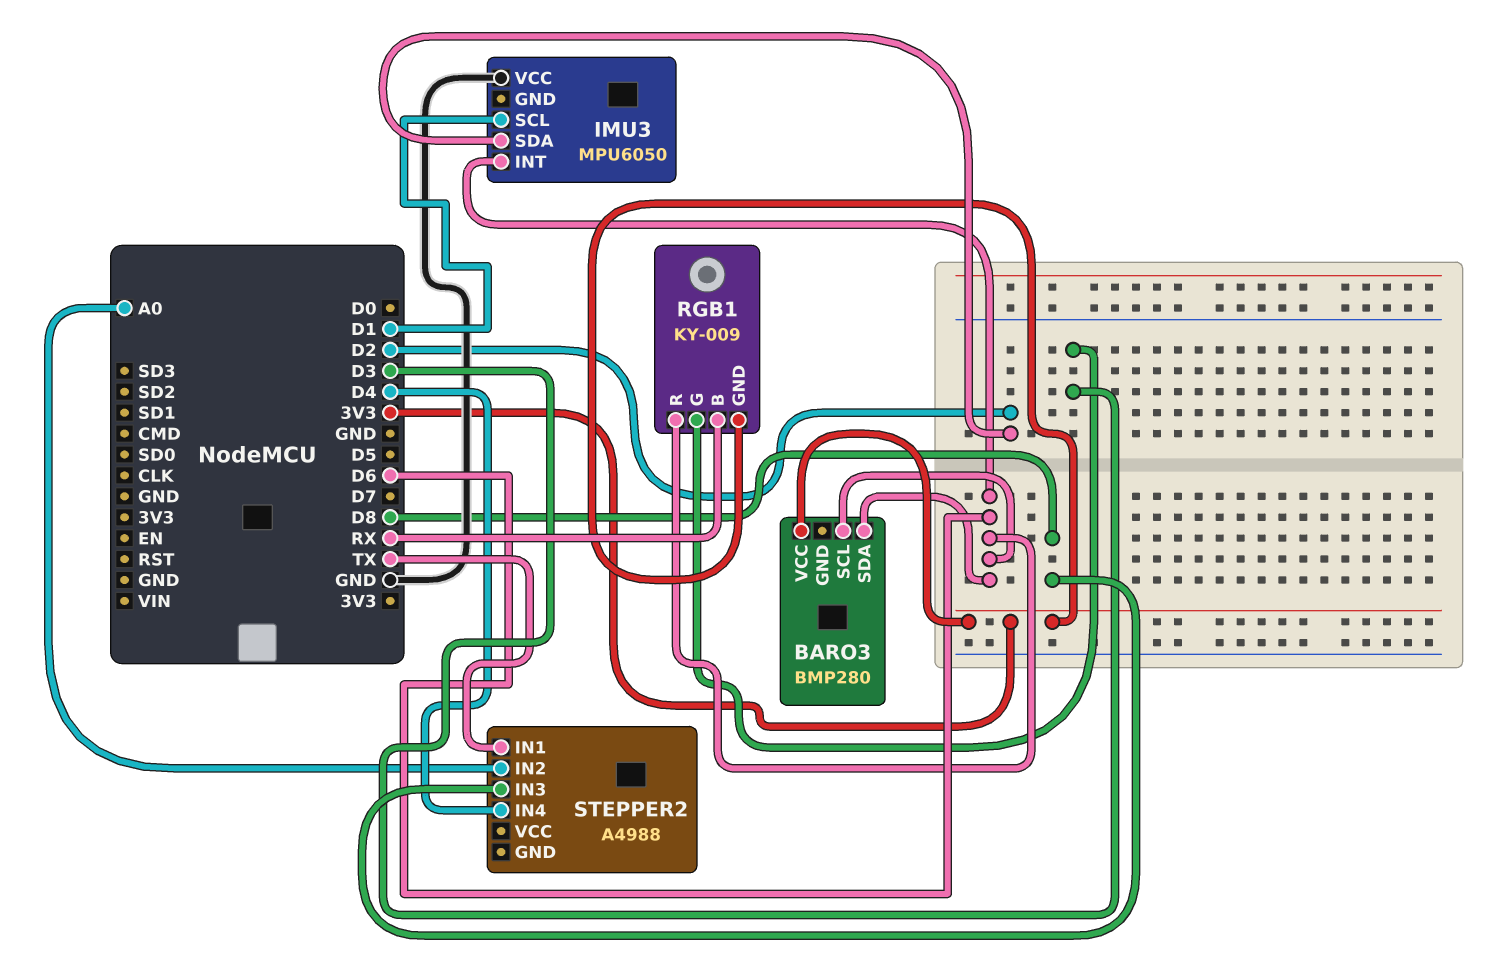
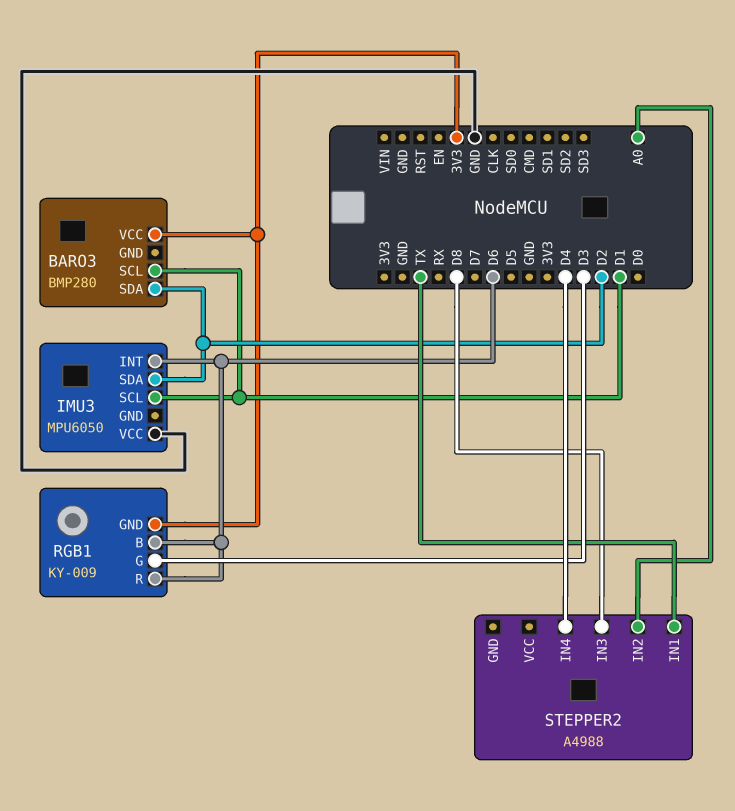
BARO3 pin SCL: D6 -> D1
BARO3 pin SDA: D6 -> D2
RGB1 pin B: RX -> D6

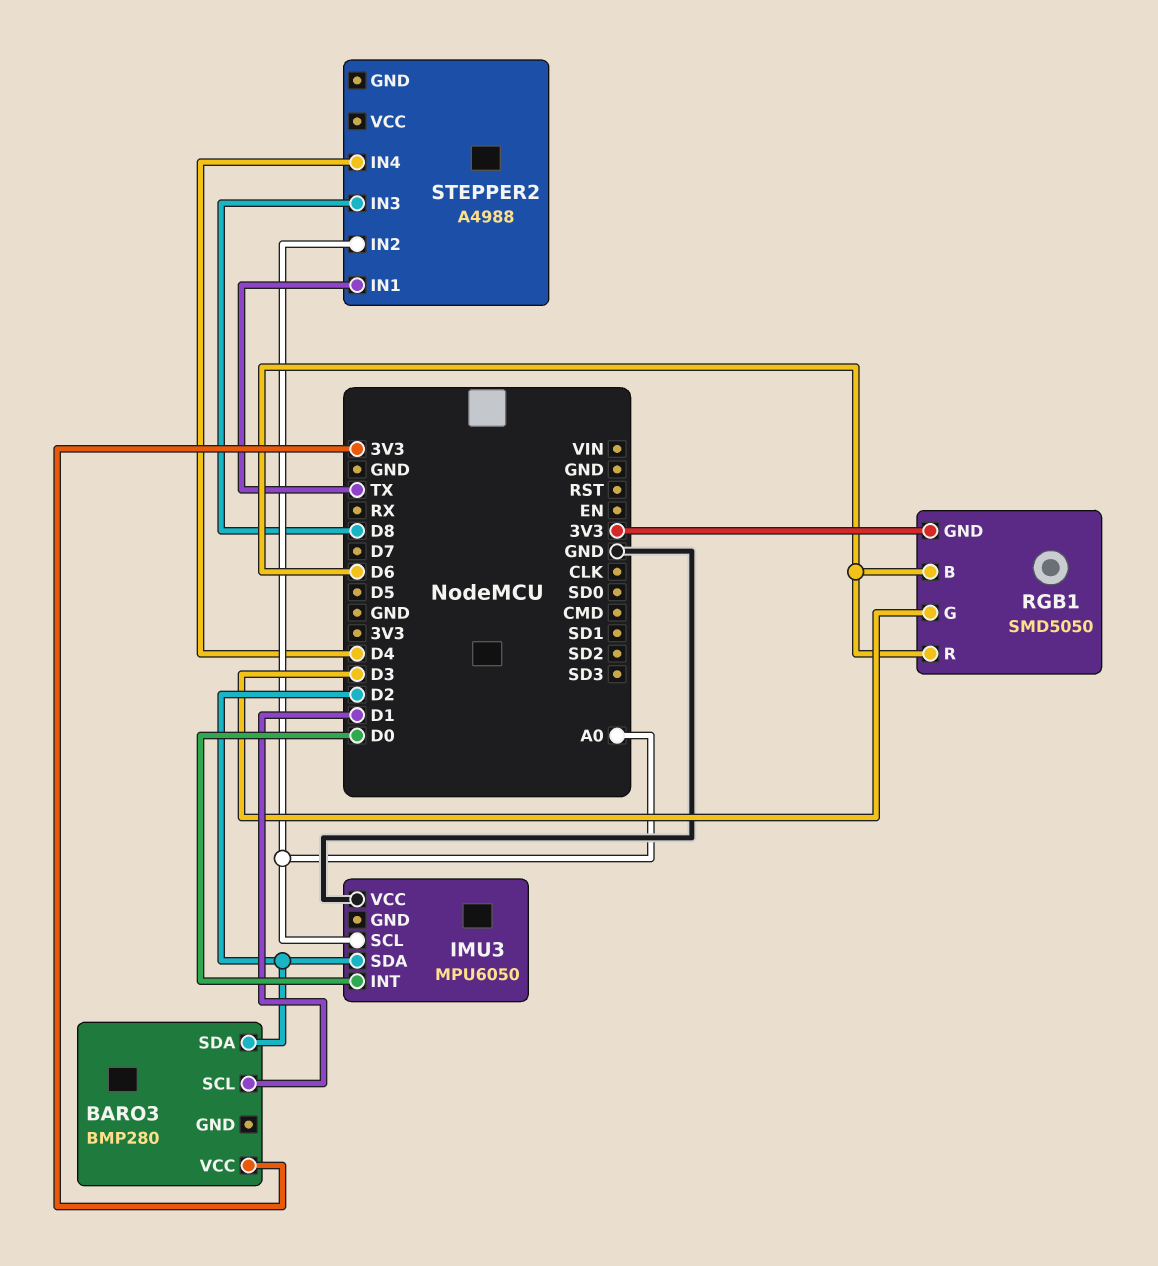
IMU3 pin INT: D6 -> D0
IMU3 pin SCL: D1 -> A0
RGB1: KY-009 -> SMD5050

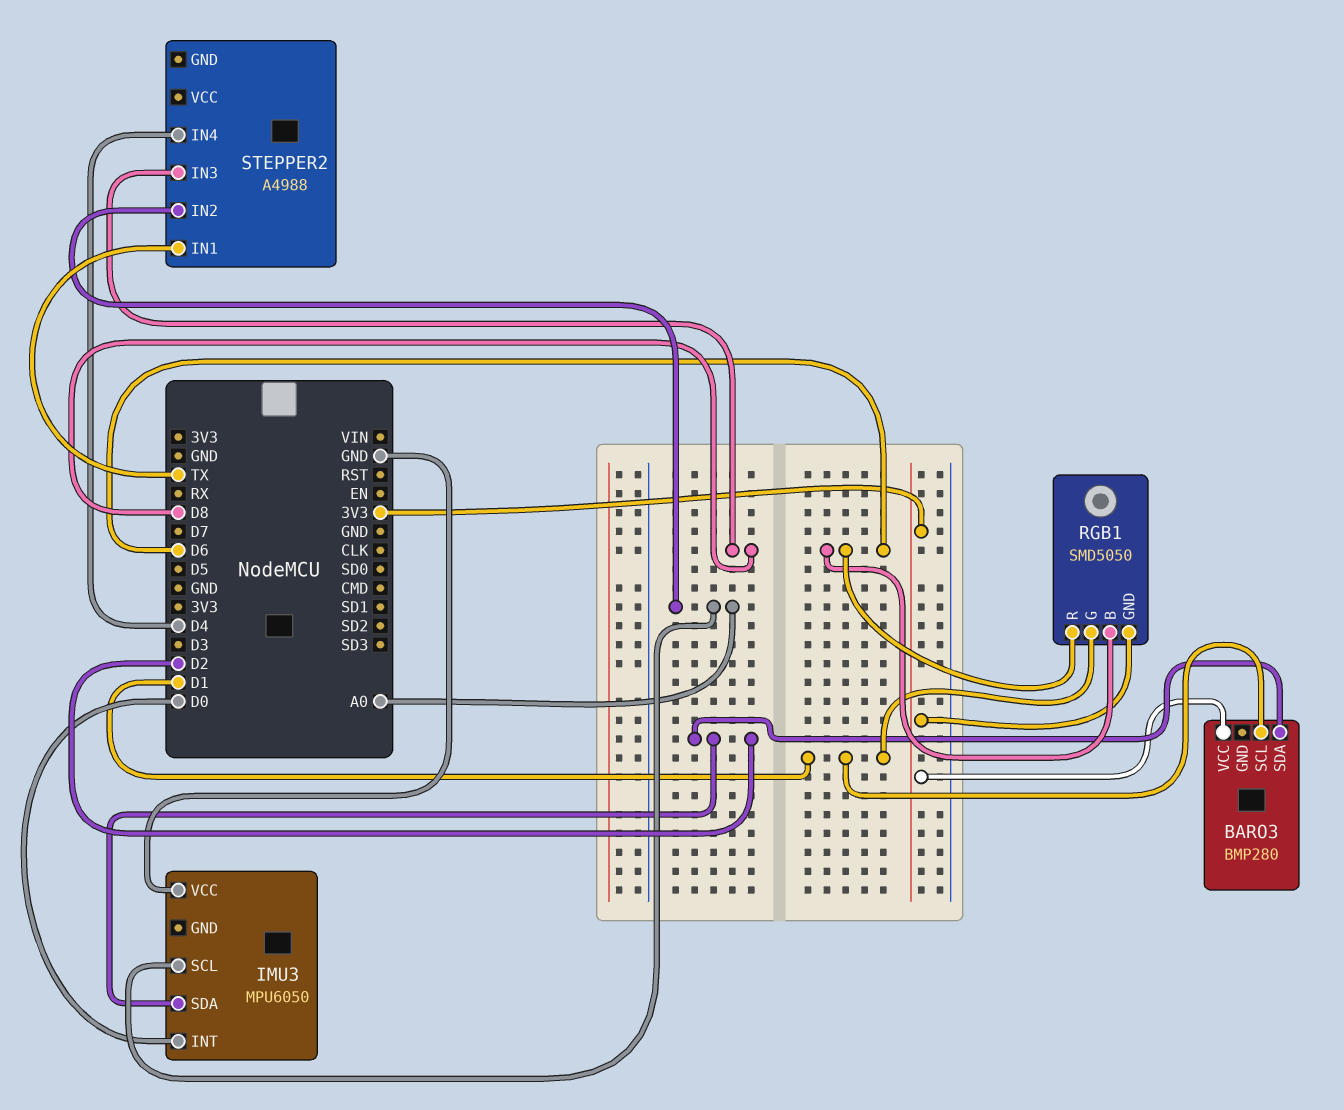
RGB1 pin G: D3 -> D1

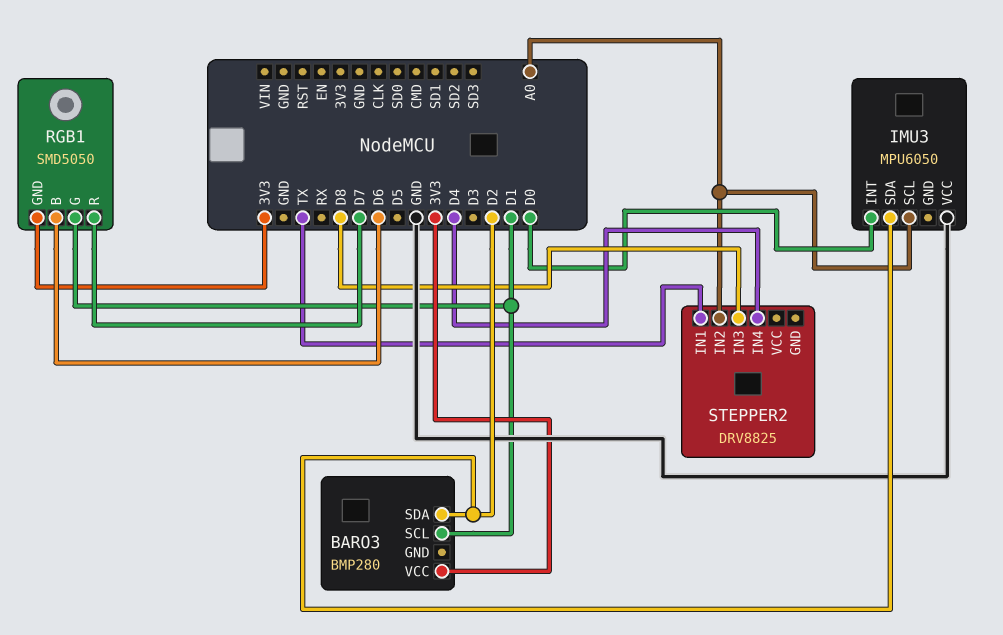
RGB1 pin R: D6 -> D7
STEPPER2: A4988 -> DRV8825

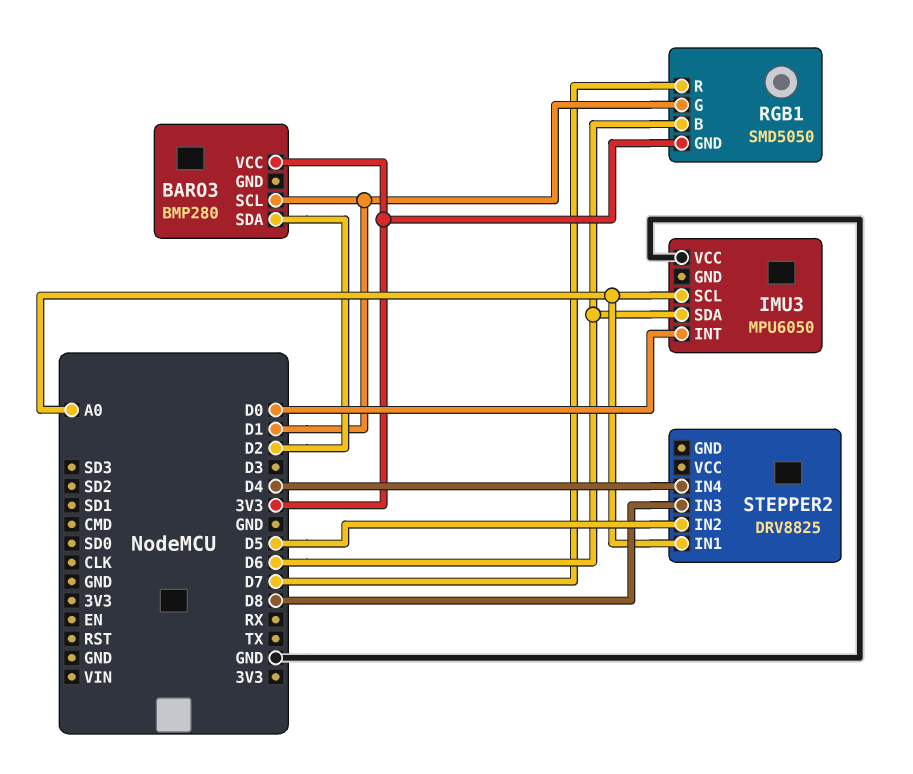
IMU3 pin SDA: D2 -> D6
STEPPER2 pin IN1: TX -> A0
STEPPER2 pin IN2: A0 -> D5

